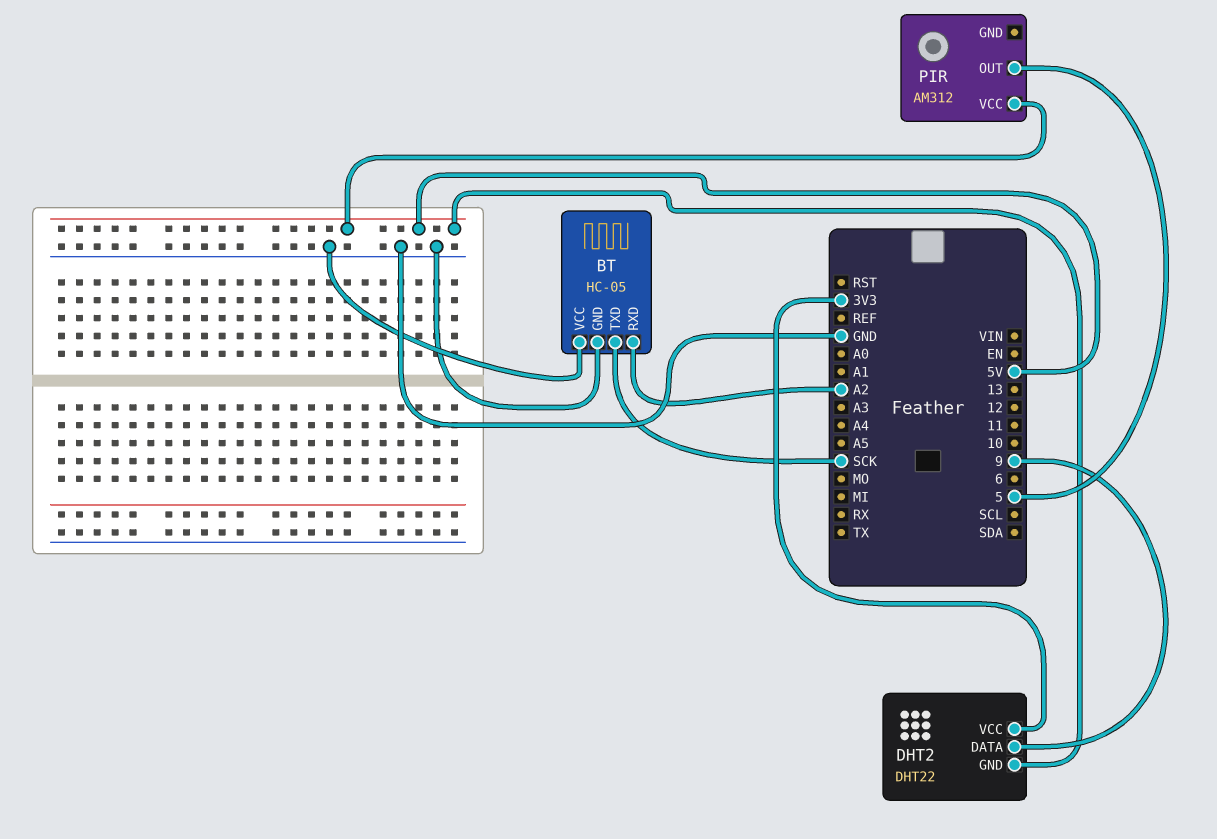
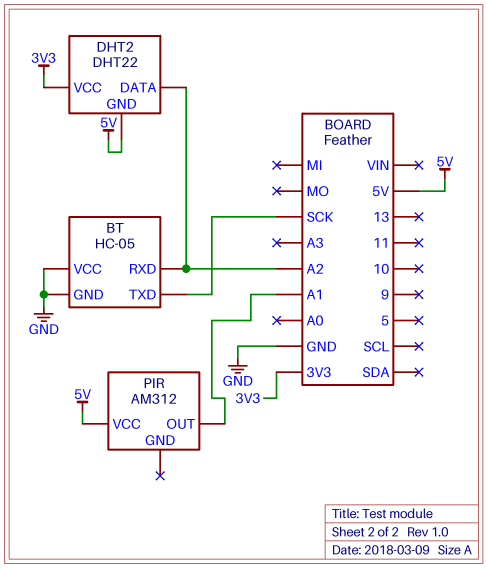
DHT2 pin DATA: 9 -> A2
PIR pin OUT: 5 -> A1

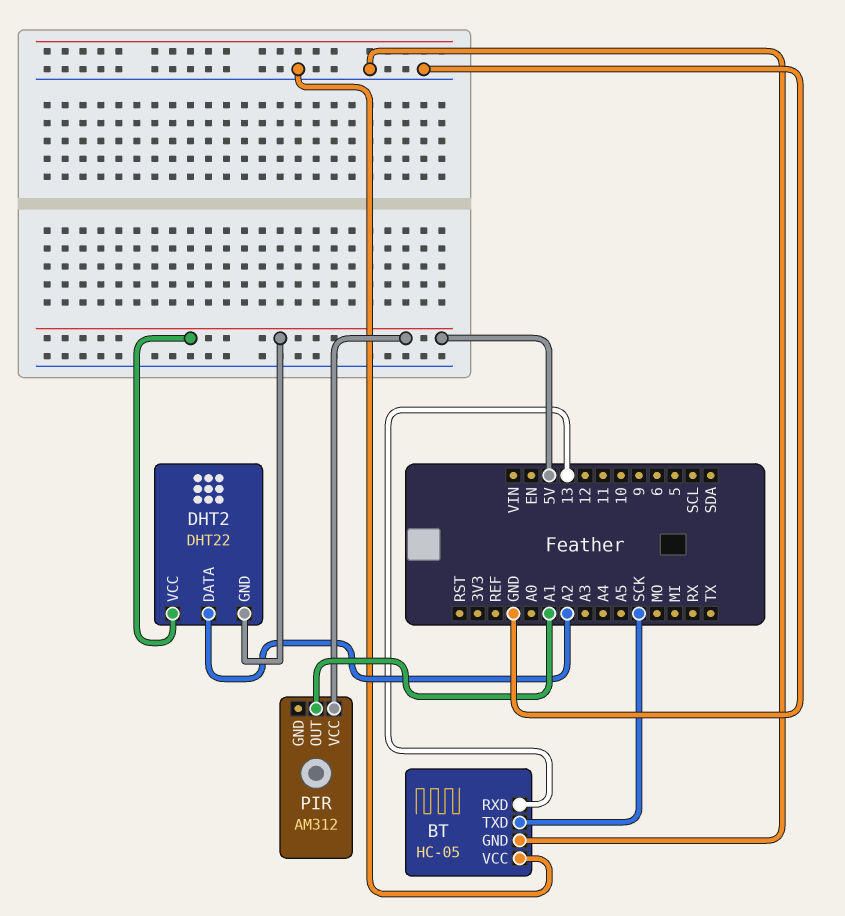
BT pin RXD: A2 -> 13
DHT2 pin VCC: 3V3 -> 5V

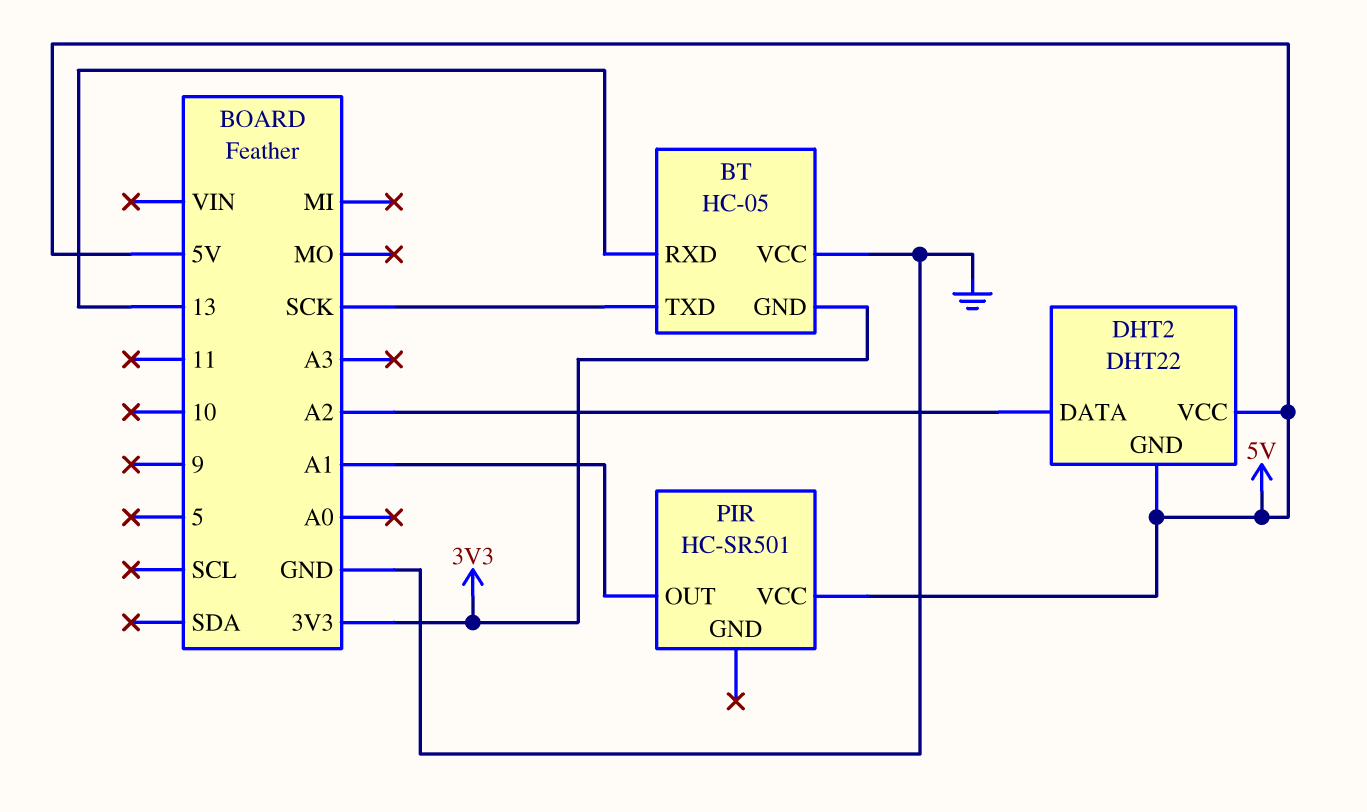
BT pin GND: GND -> 3V3
PIR: AM312 -> HC-SR501

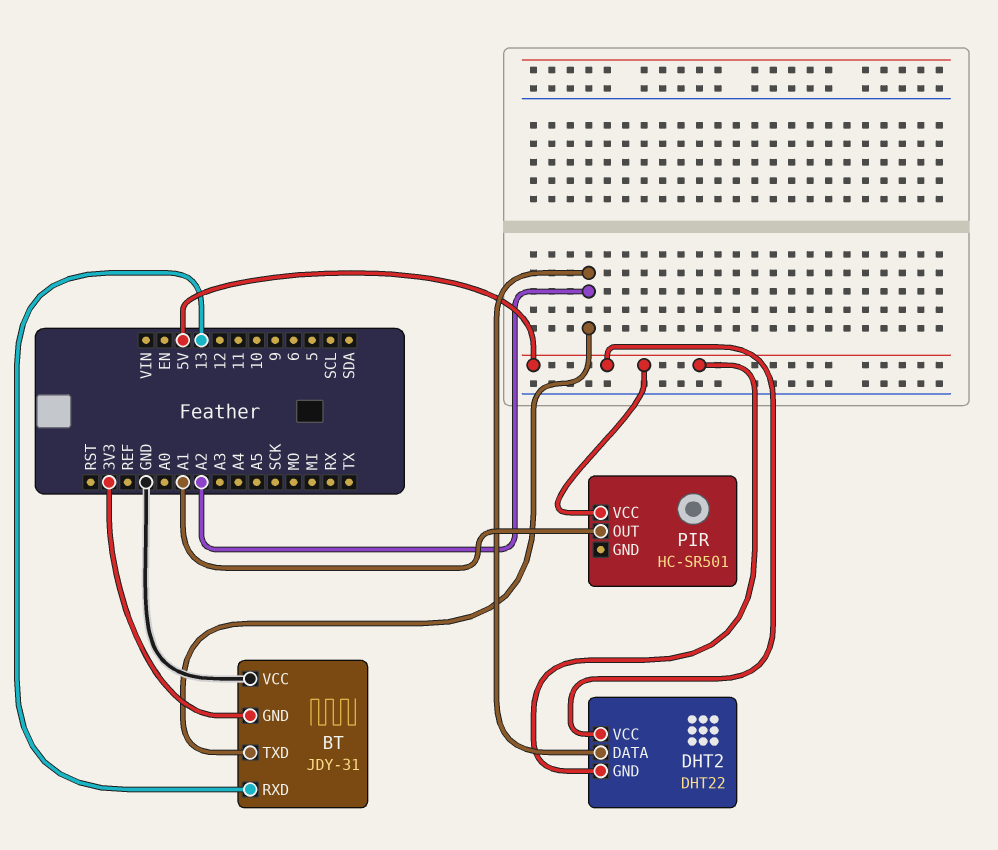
BT: HC-05 -> JDY-31
BT pin TXD: SCK -> A2

